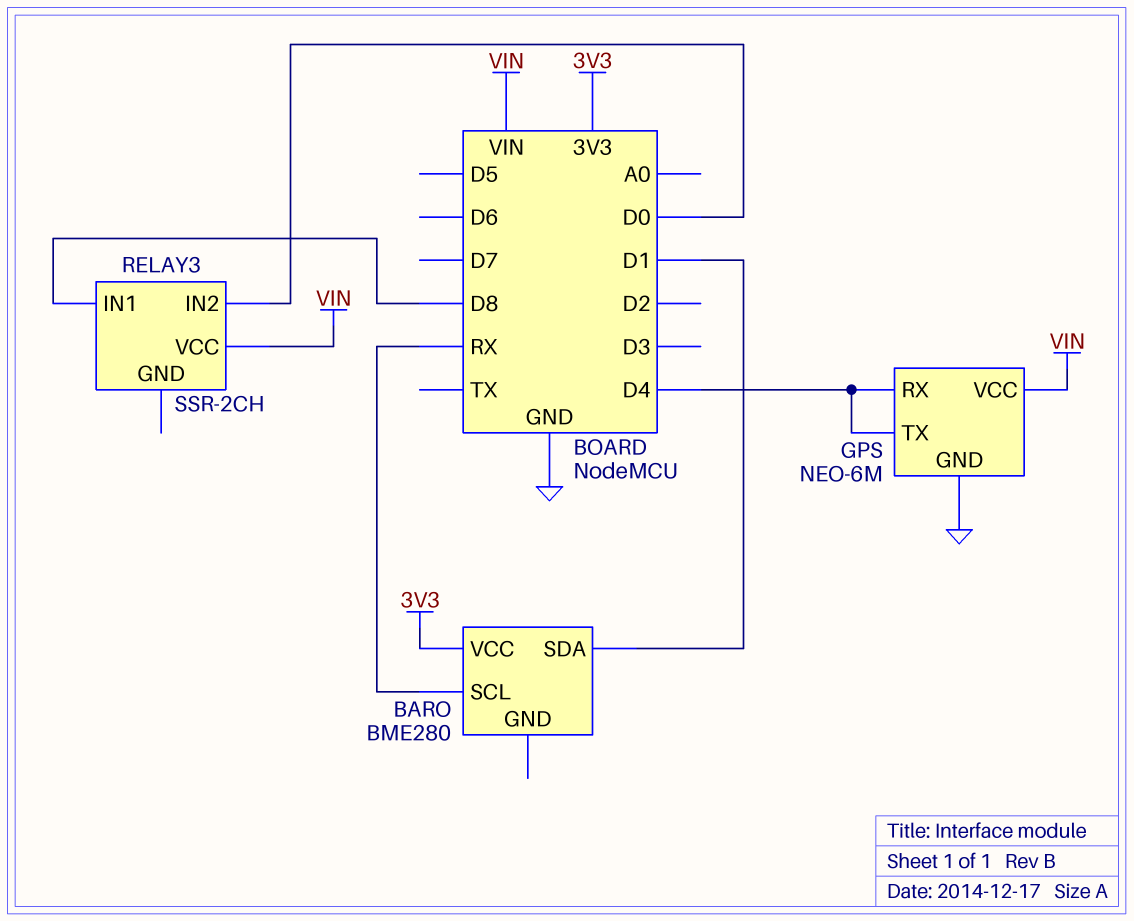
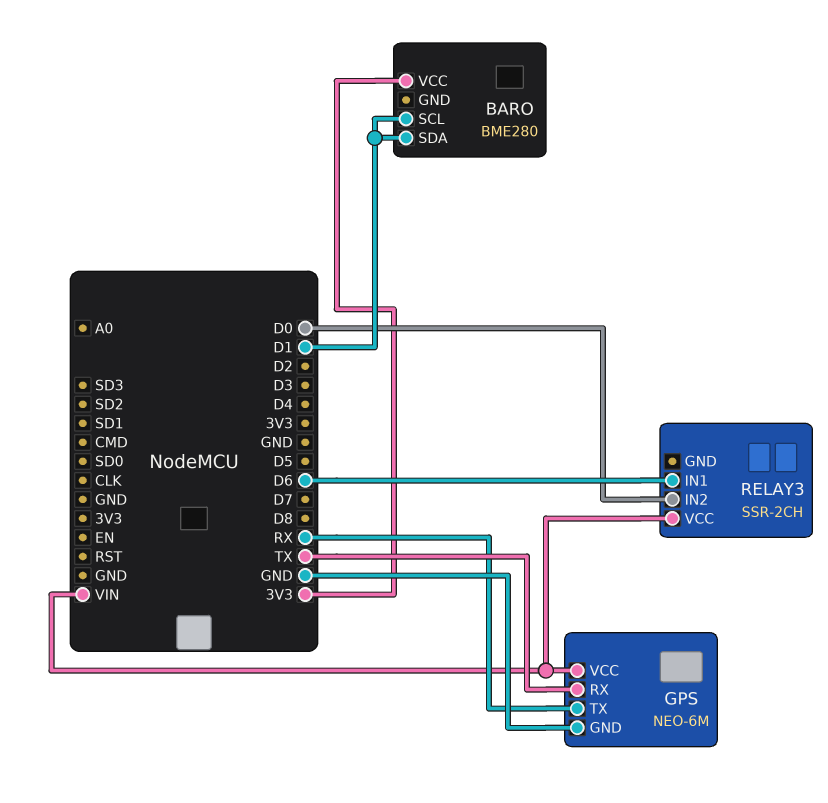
BARO pin SCL: RX -> D1
GPS pin RX: D4 -> TX
GPS pin TX: D4 -> RX
RELAY3 pin IN1: D8 -> D6

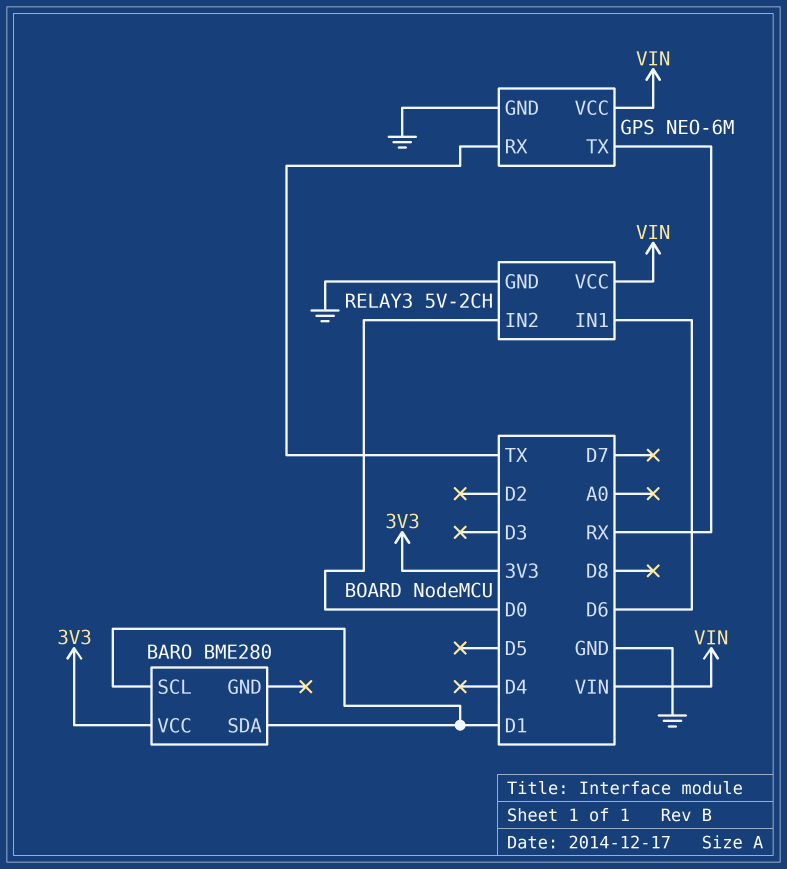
RELAY3: SSR-2CH -> 5V-2CH
RELAY3 pin GND: none -> GND

